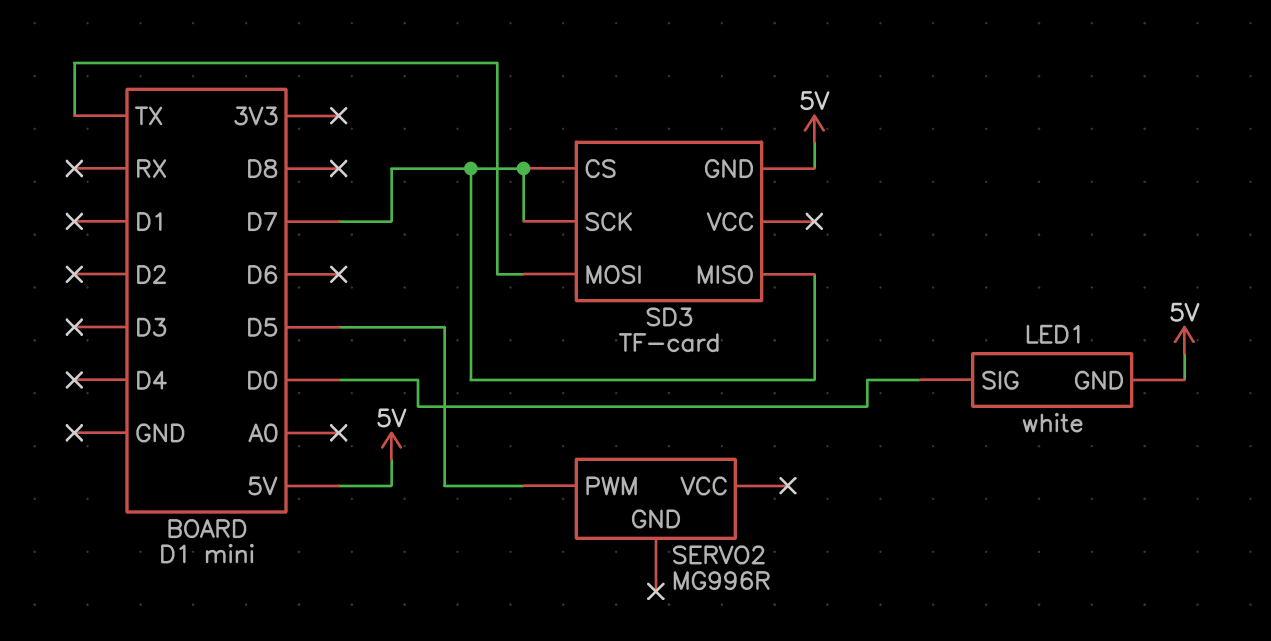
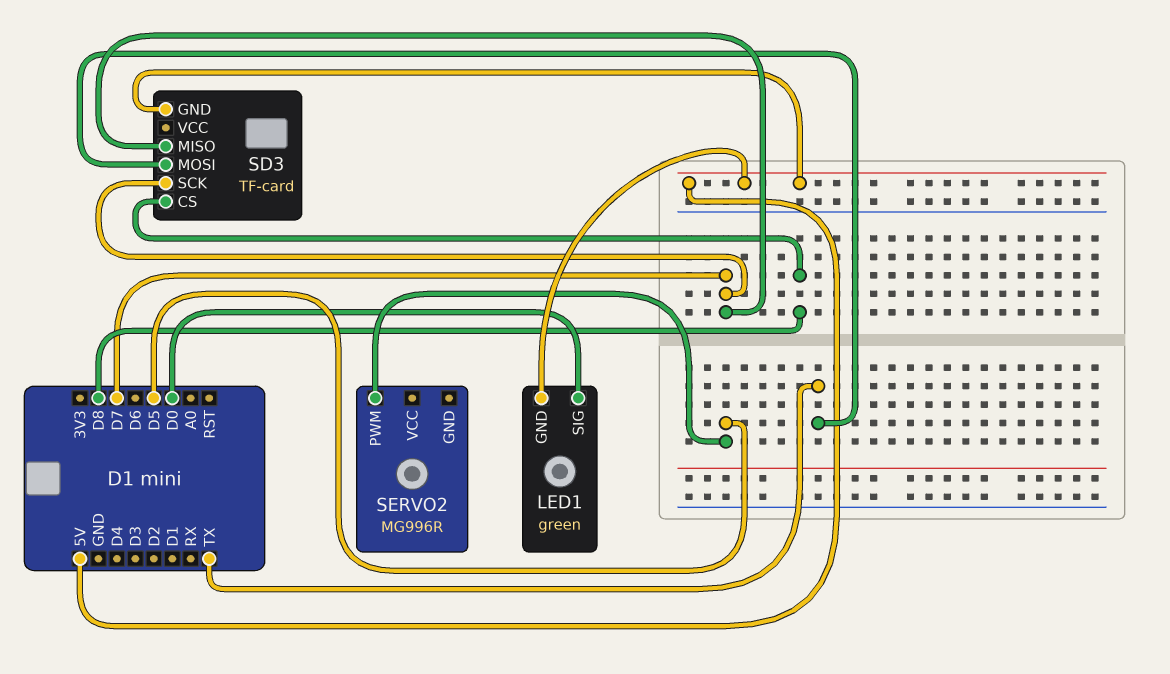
LED1: white -> green
SD3 pin CS: D7 -> D8

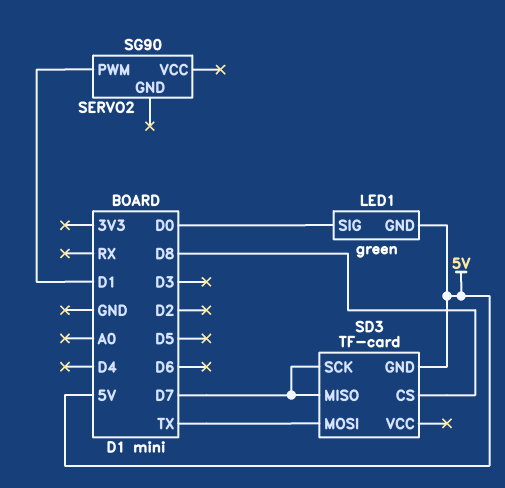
SERVO2: MG996R -> SG90
SERVO2 pin PWM: D5 -> D1

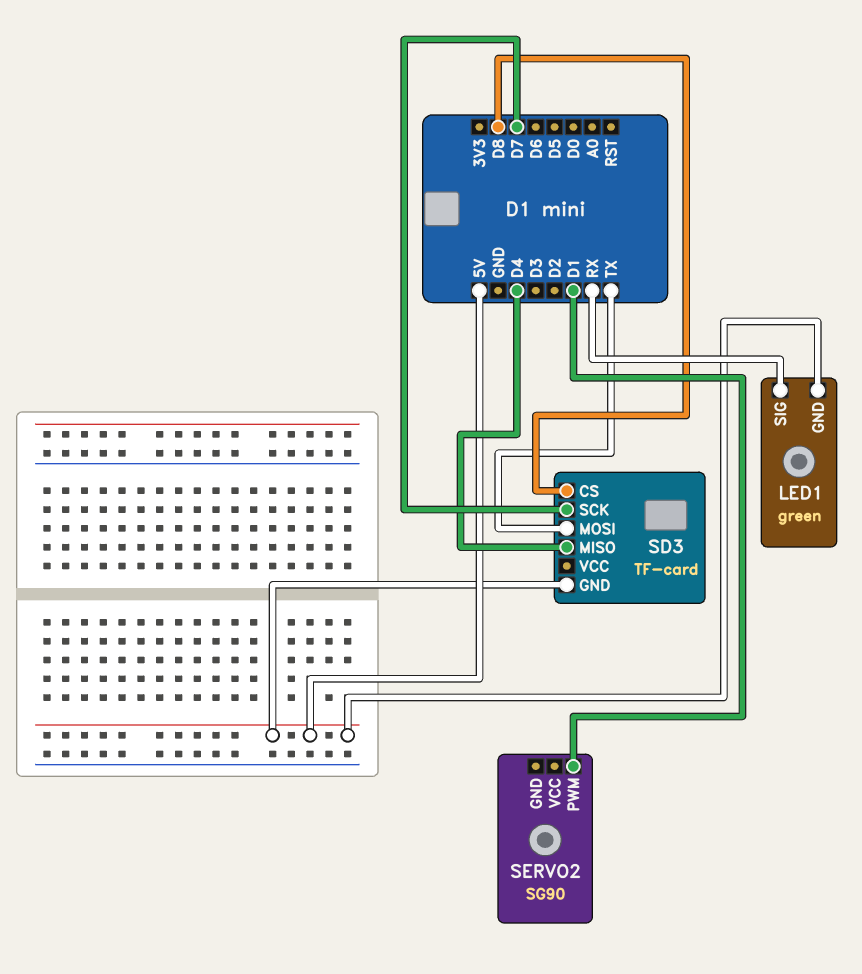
LED1 pin SIG: D0 -> RX
SD3 pin MISO: D7 -> D4

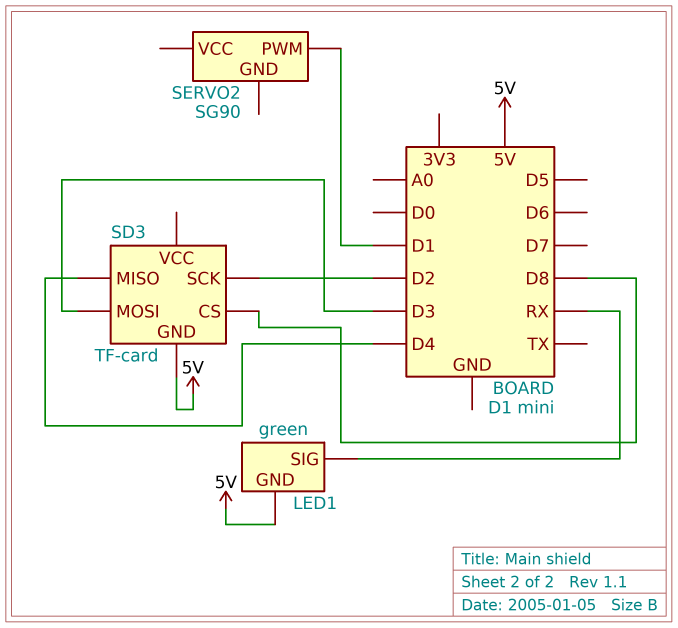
SD3 pin MOSI: TX -> D3
SD3 pin SCK: D7 -> D2

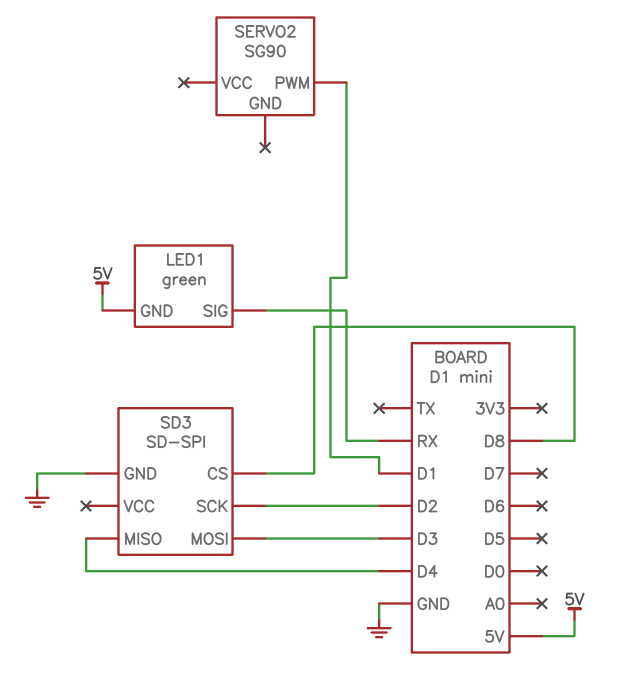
SD3: TF-card -> SD-SPI
SD3 pin GND: 5V -> GND

